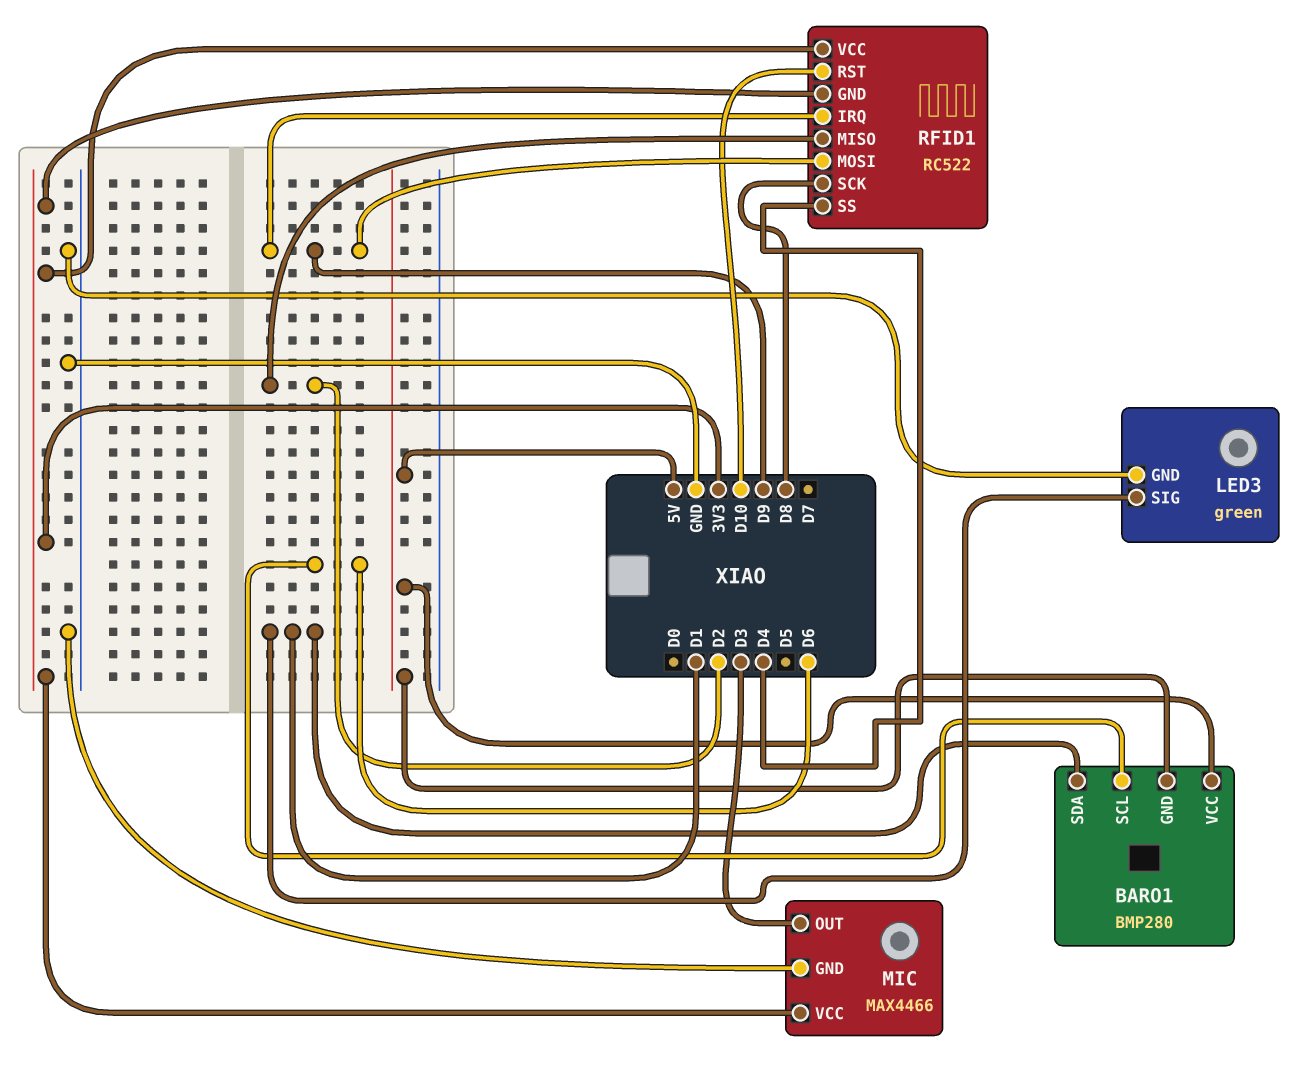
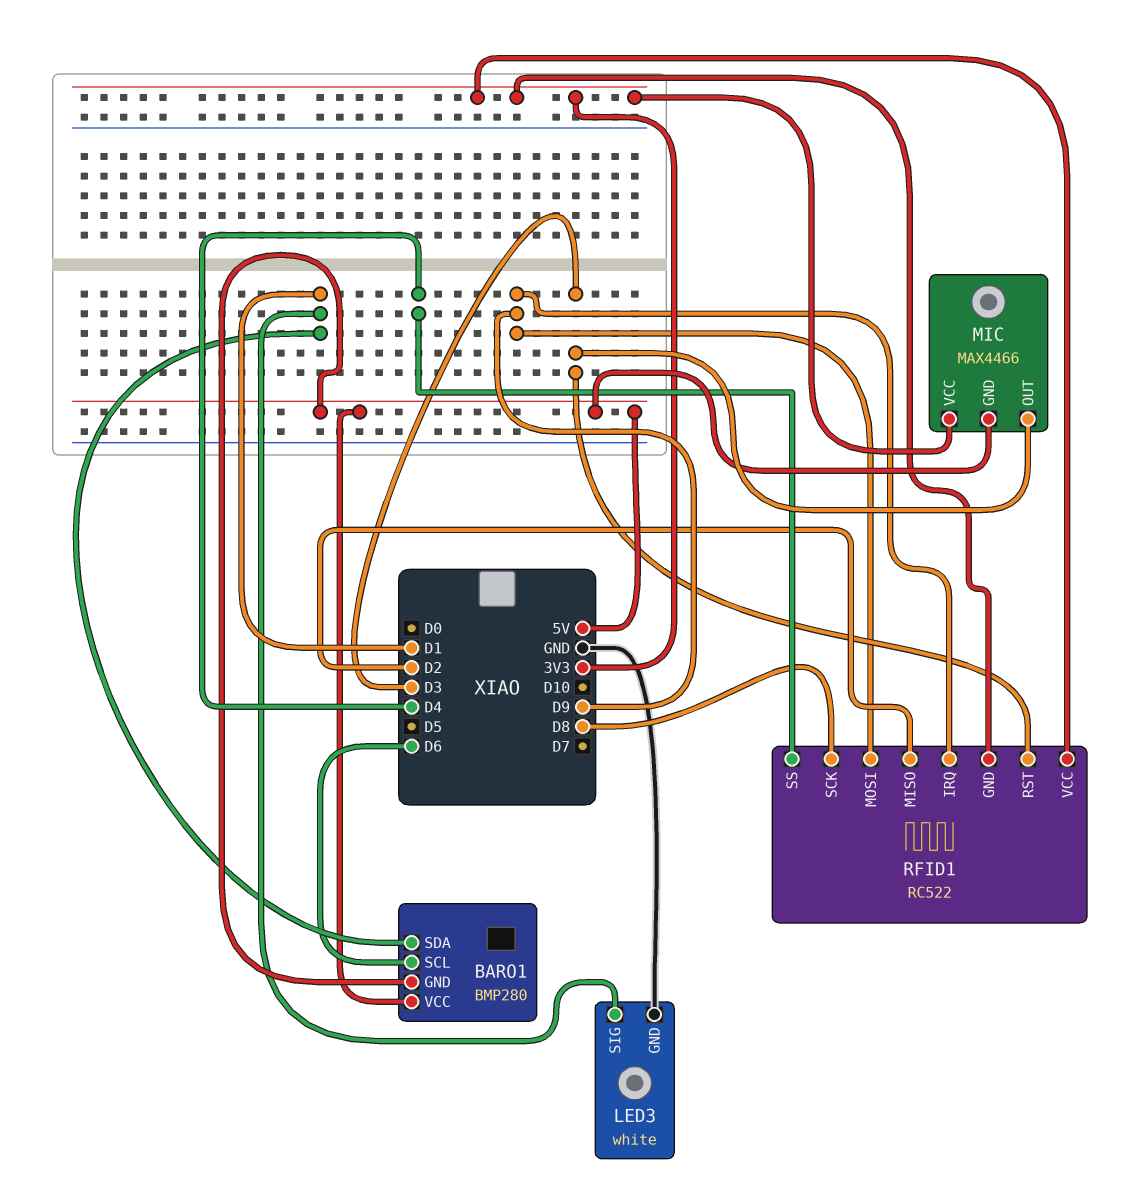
LED3: green -> white
MIC pin GND: GND -> 5V
RFID1 pin RST: D10 -> D3

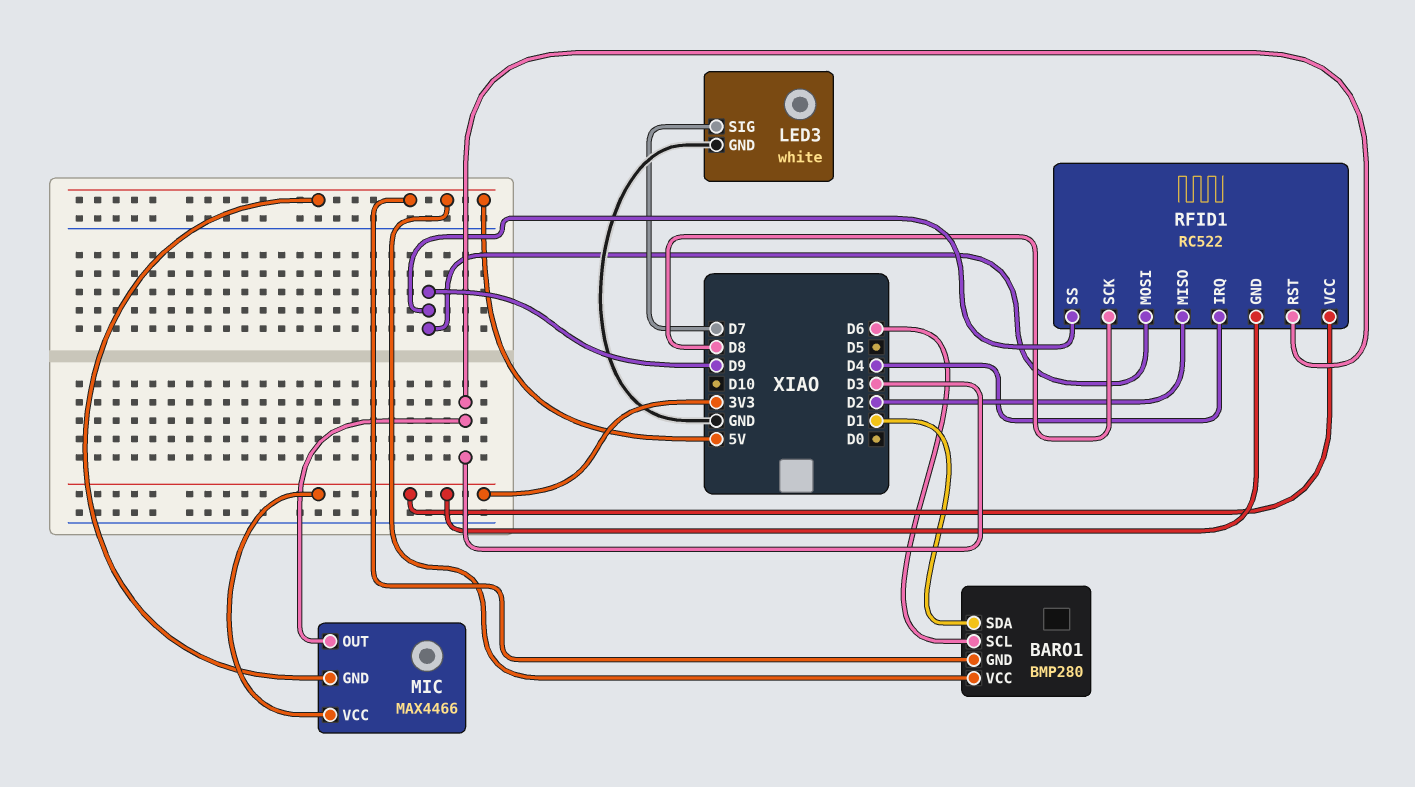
LED3 pin SIG: D1 -> D7
RFID1 pin IRQ: D9 -> D4
RFID1 pin SS: D4 -> D9

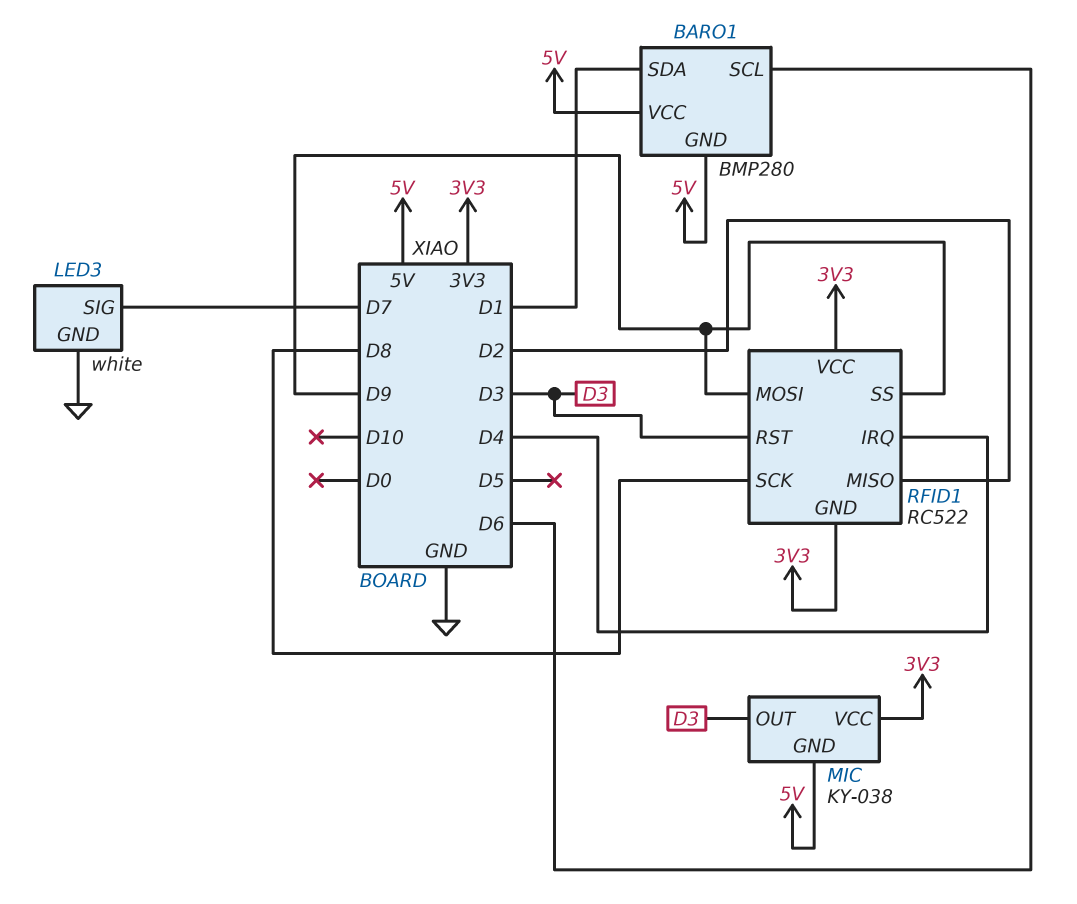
MIC: MAX4466 -> KY-038

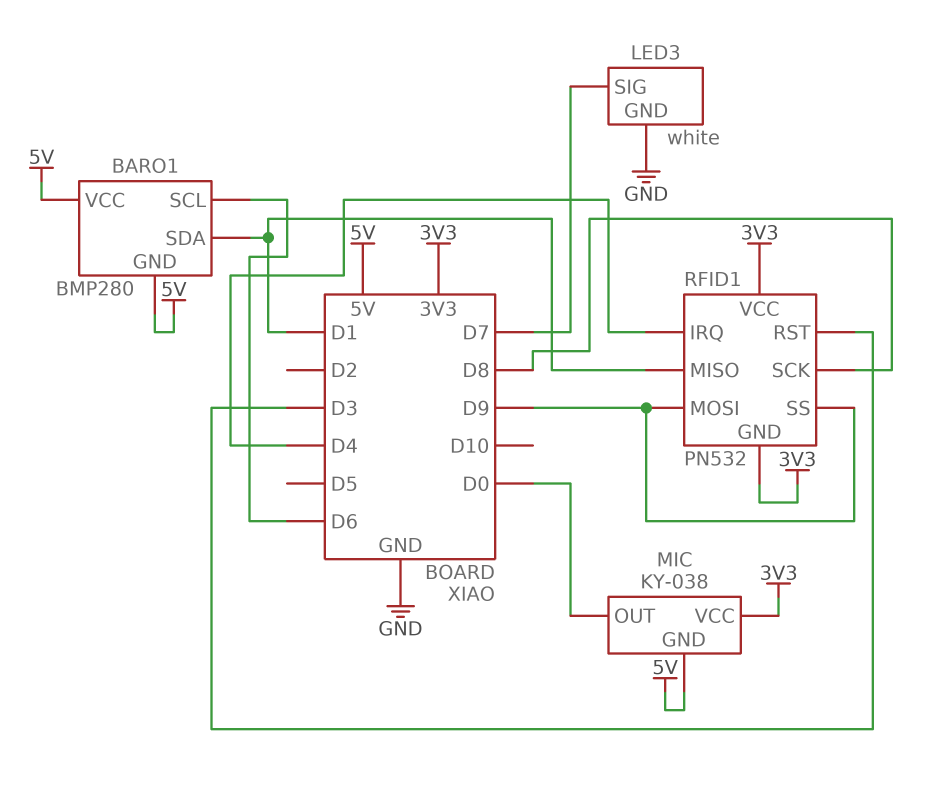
MIC pin OUT: D3 -> D0
RFID1: RC522 -> PN532
RFID1 pin MISO: D2 -> D1

